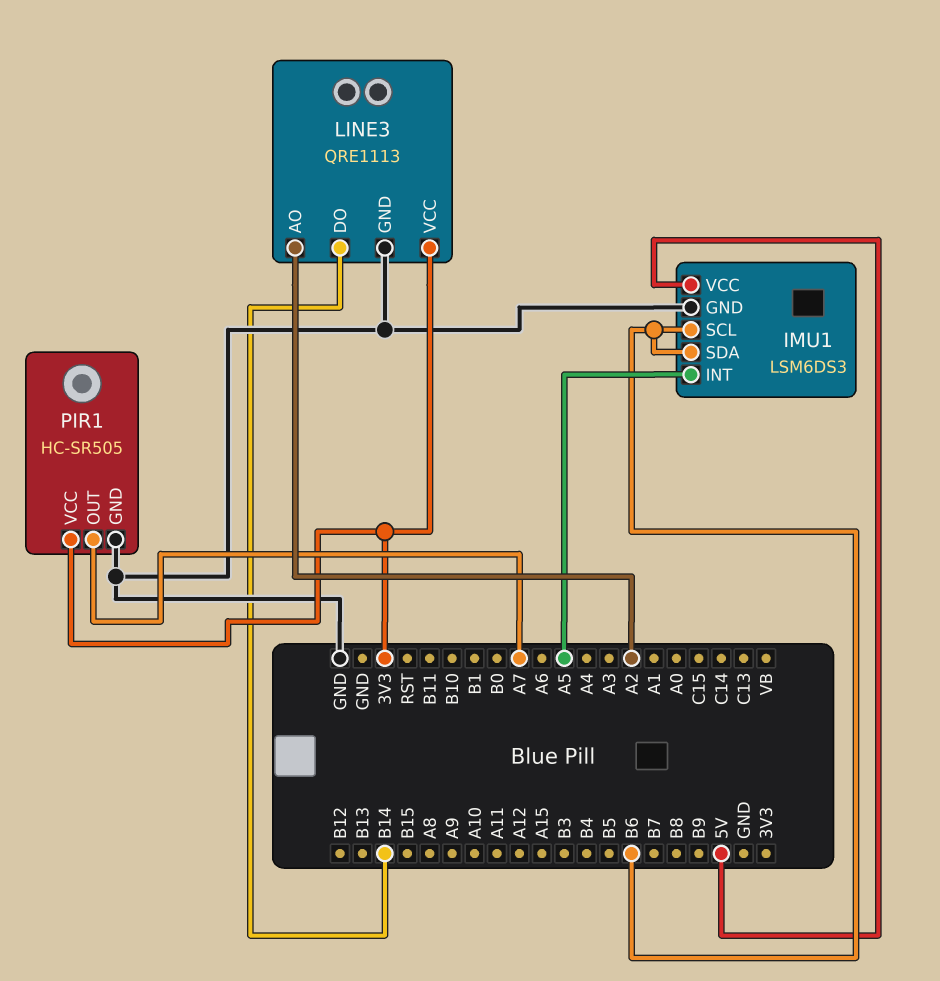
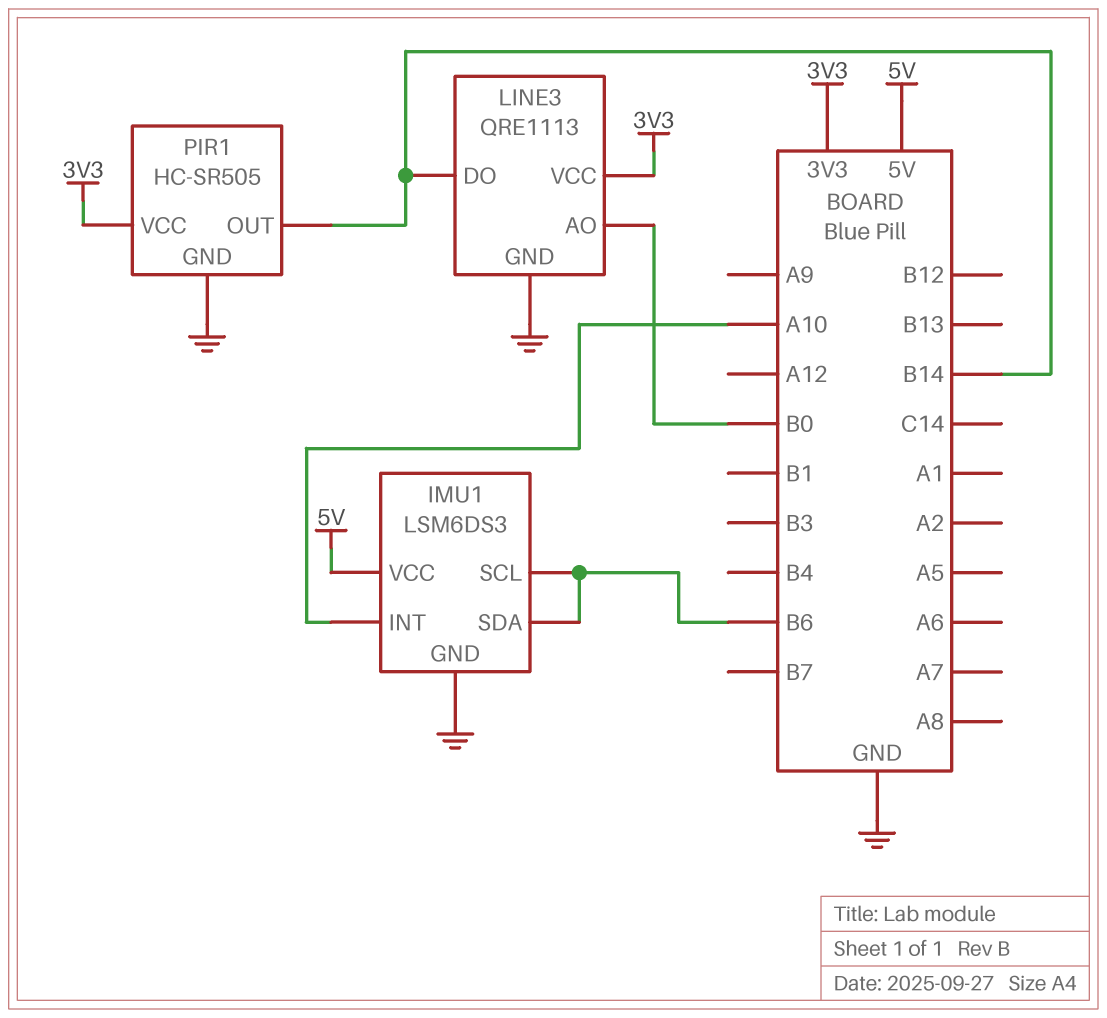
IMU1 pin INT: A5 -> A10
LINE3 pin AO: A2 -> B0
PIR1 pin OUT: A7 -> B14

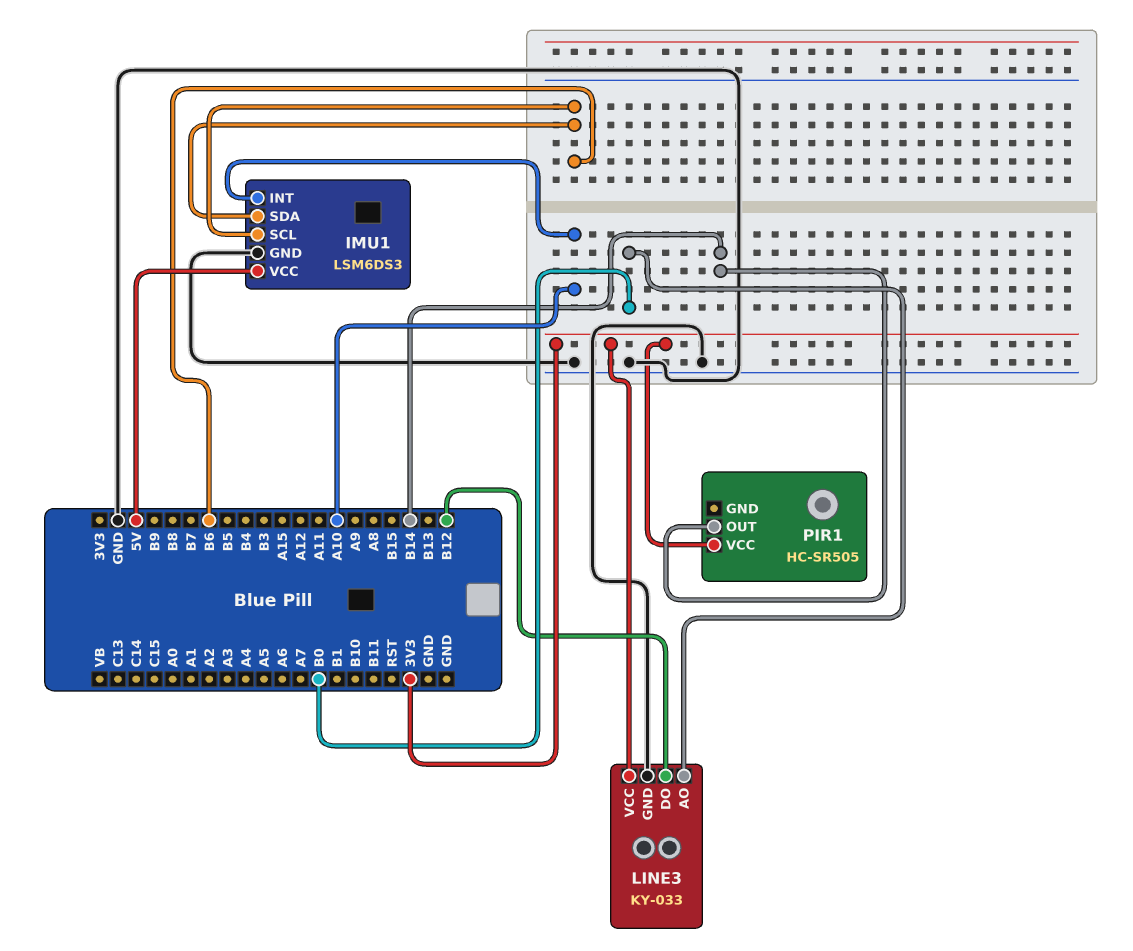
LINE3: QRE1113 -> KY-033
LINE3 pin DO: B14 -> B12
PIR1 pin GND: GND -> none

